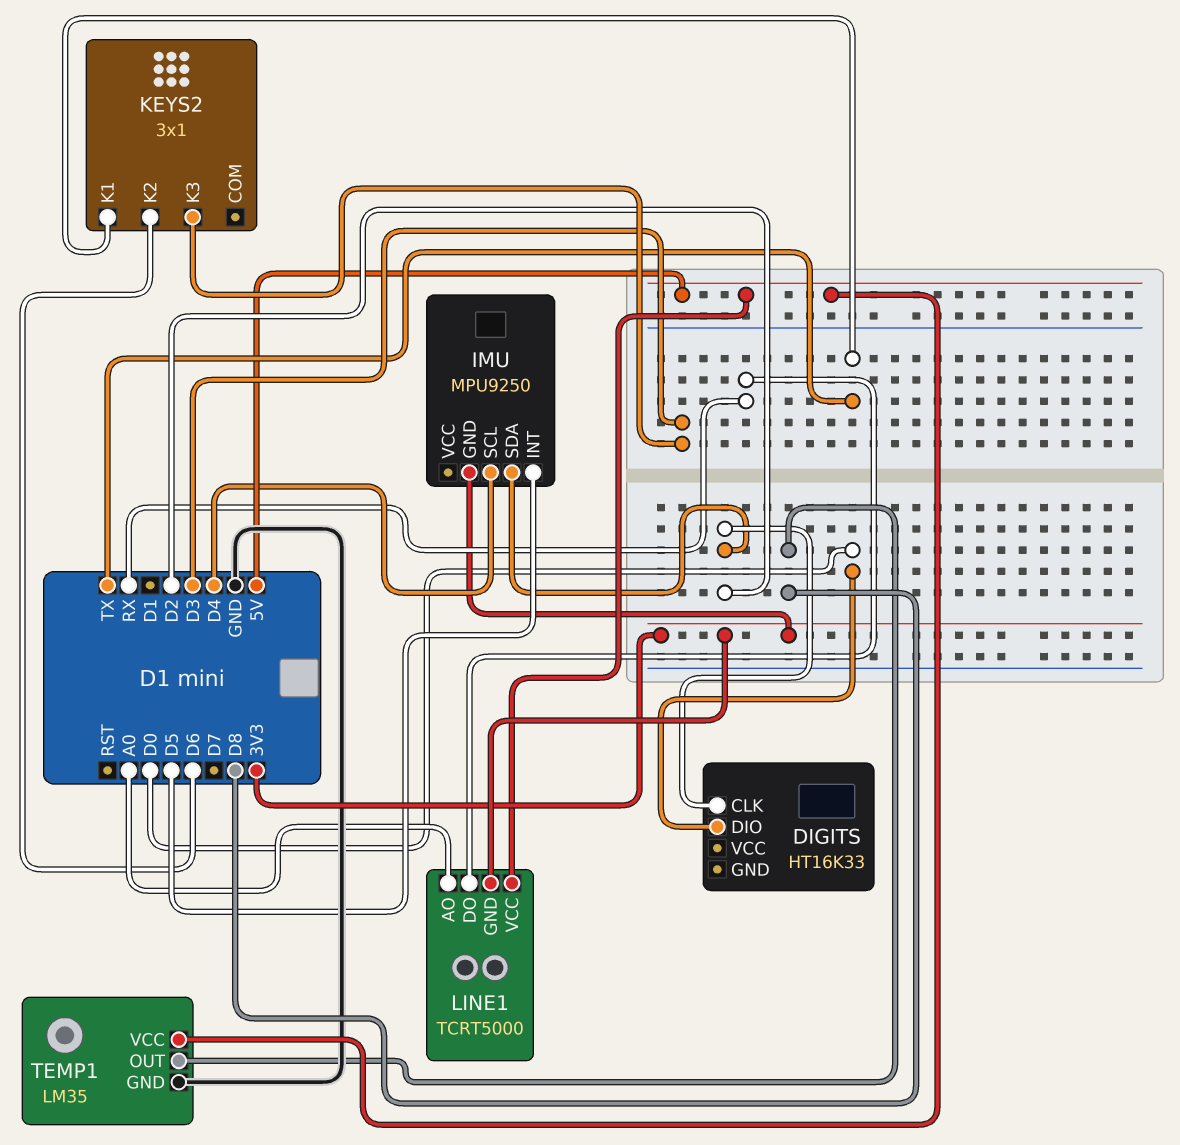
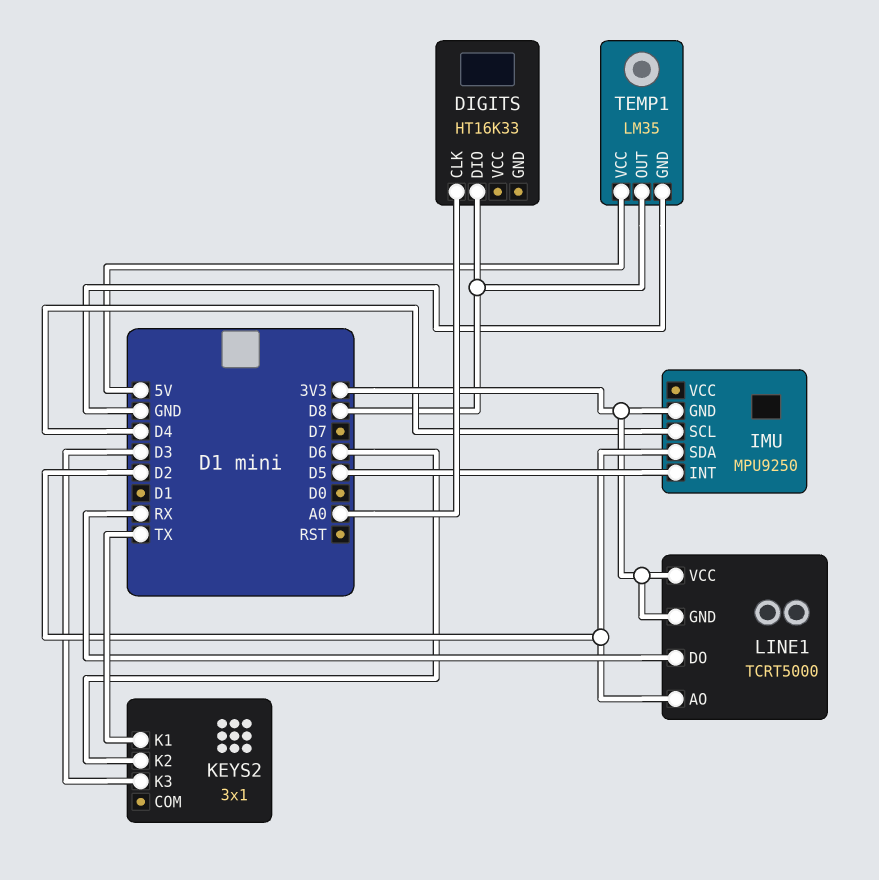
DIGITS pin CLK: D2 -> A0
DIGITS pin DIO: D0 -> D8
LINE1 pin AO: A0 -> D2
LINE1 pin VCC: 5V -> 3V3

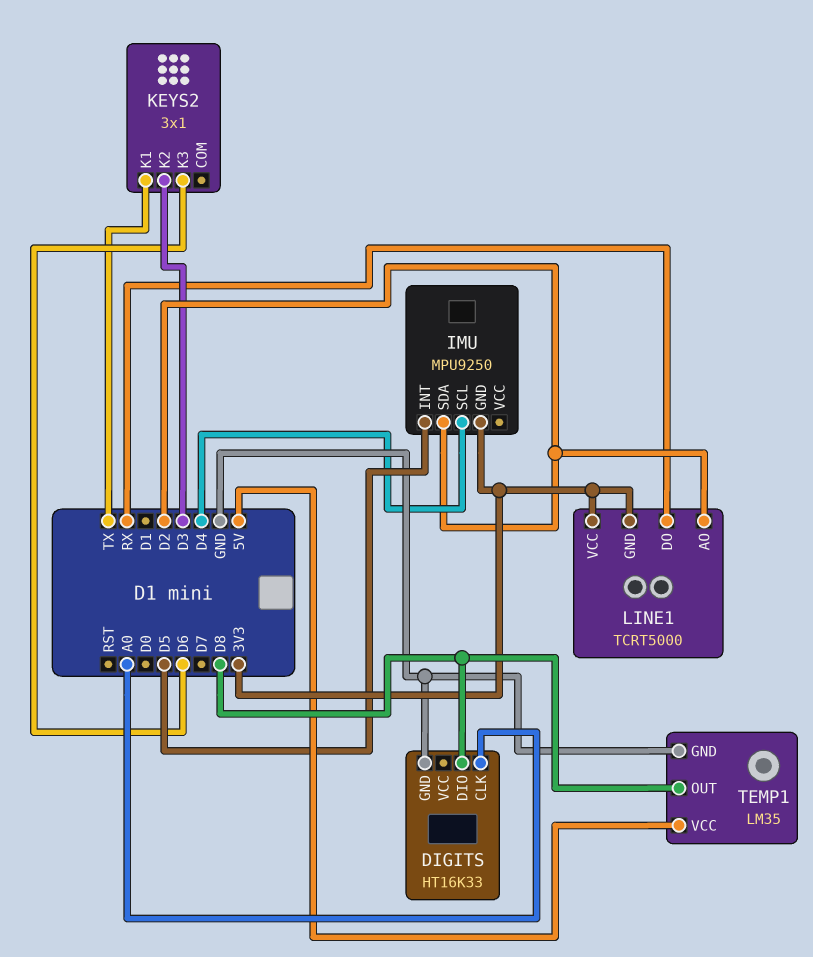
DIGITS pin GND: none -> GND
KEYS2 pin K2: D6 -> D3
KEYS2 pin K3: D3 -> D6

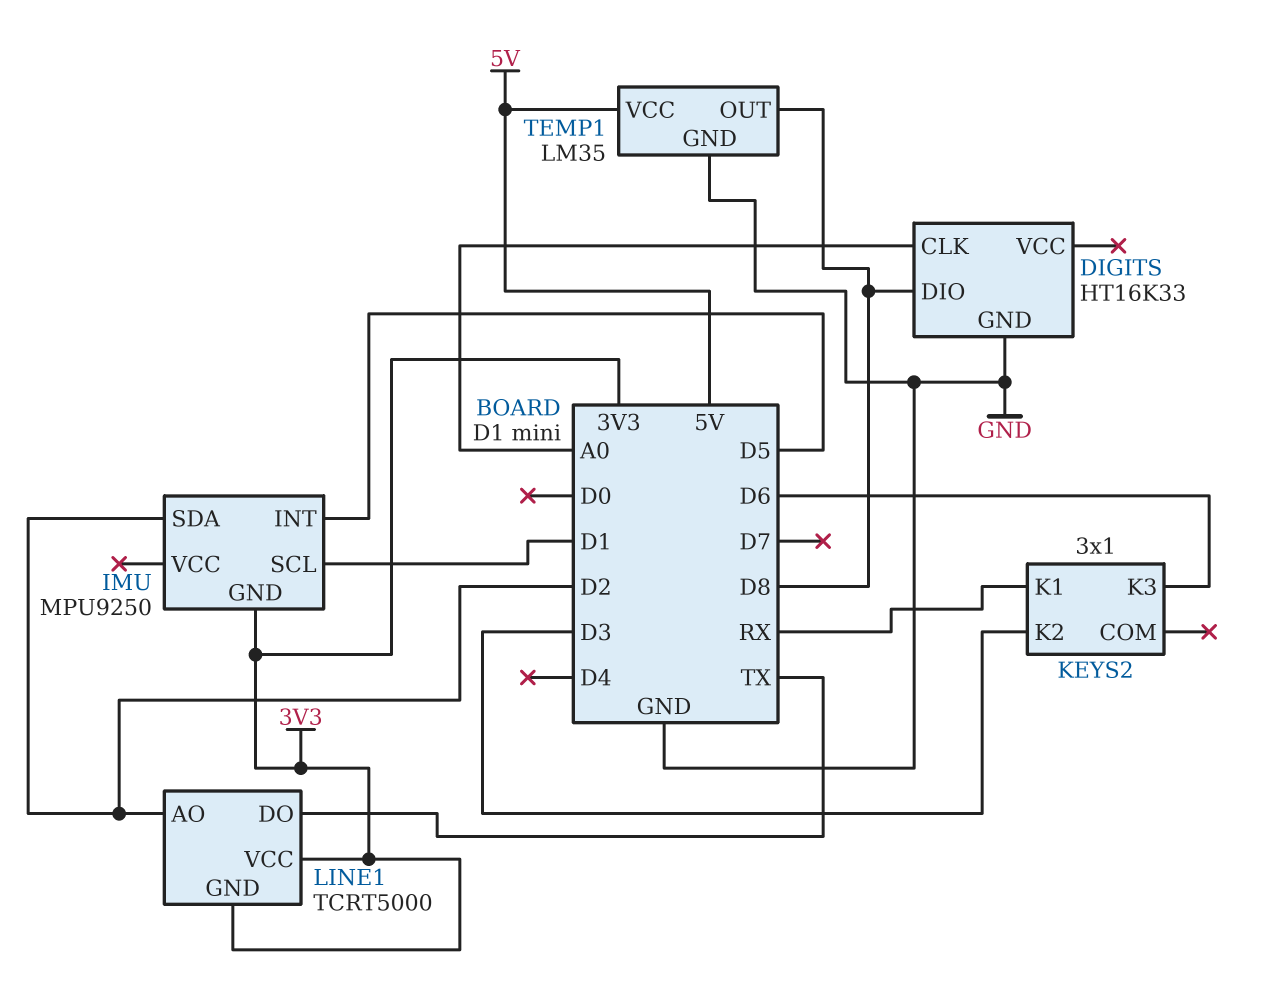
IMU pin SCL: D4 -> D1
KEYS2 pin K1: TX -> RX
LINE1 pin DO: RX -> TX

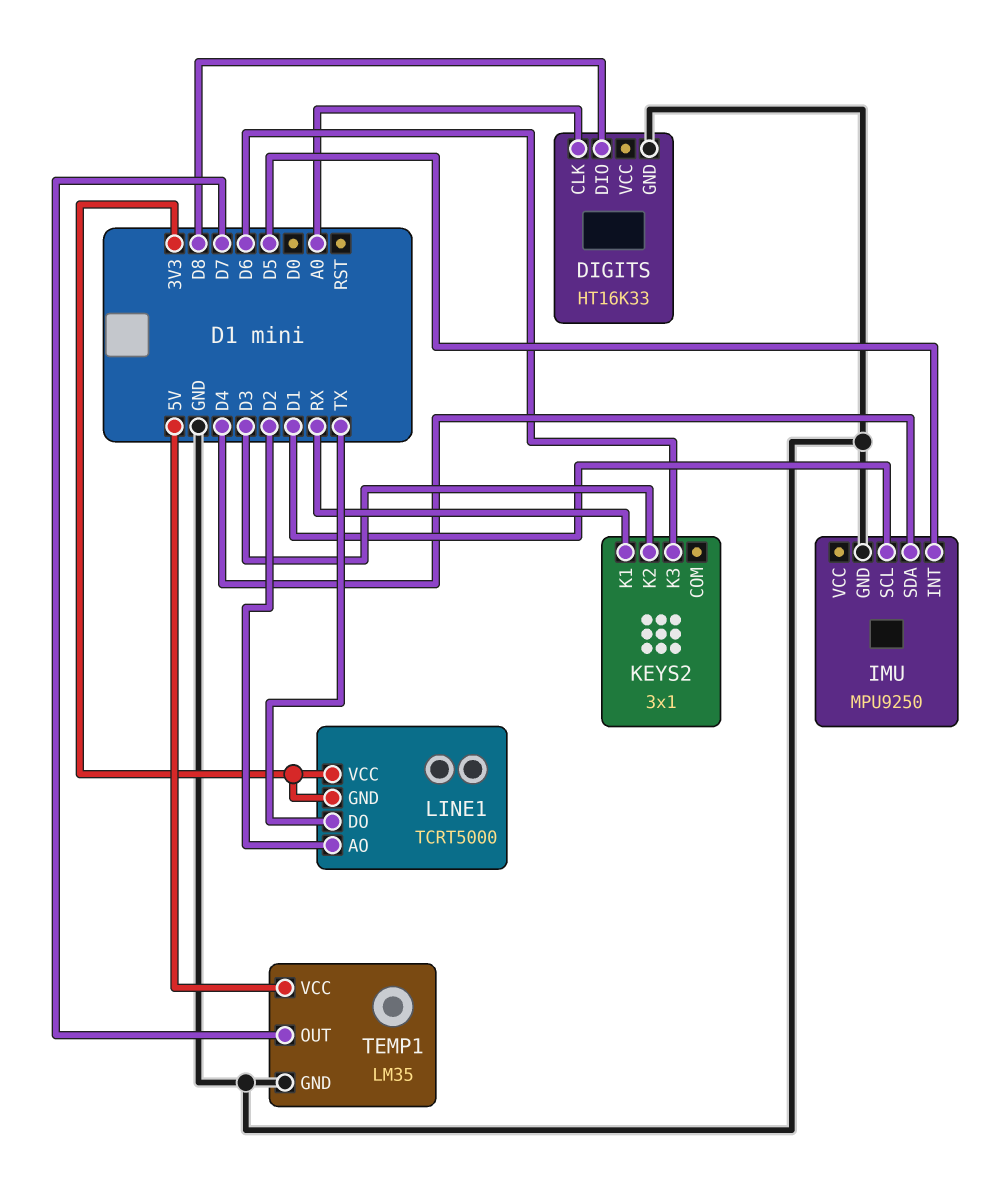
IMU pin GND: 3V3 -> GND
IMU pin SDA: D2 -> D4
TEMP1 pin OUT: D8 -> D7

